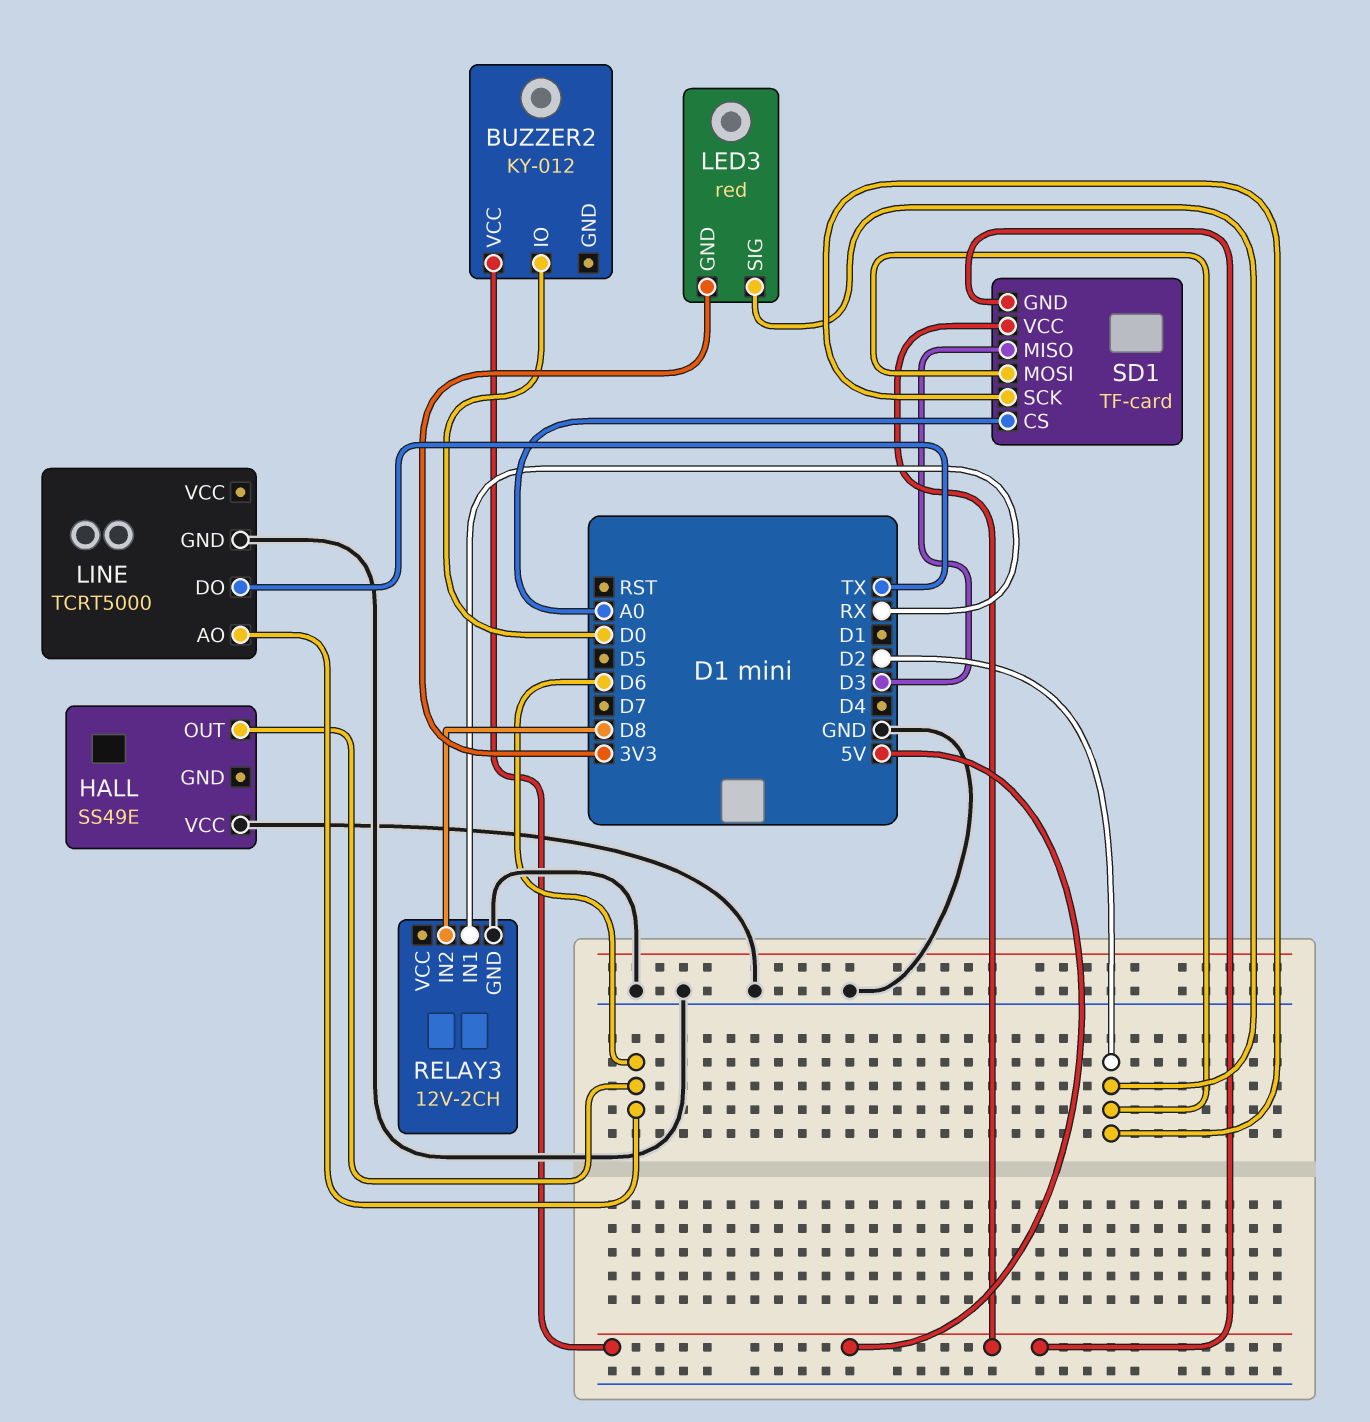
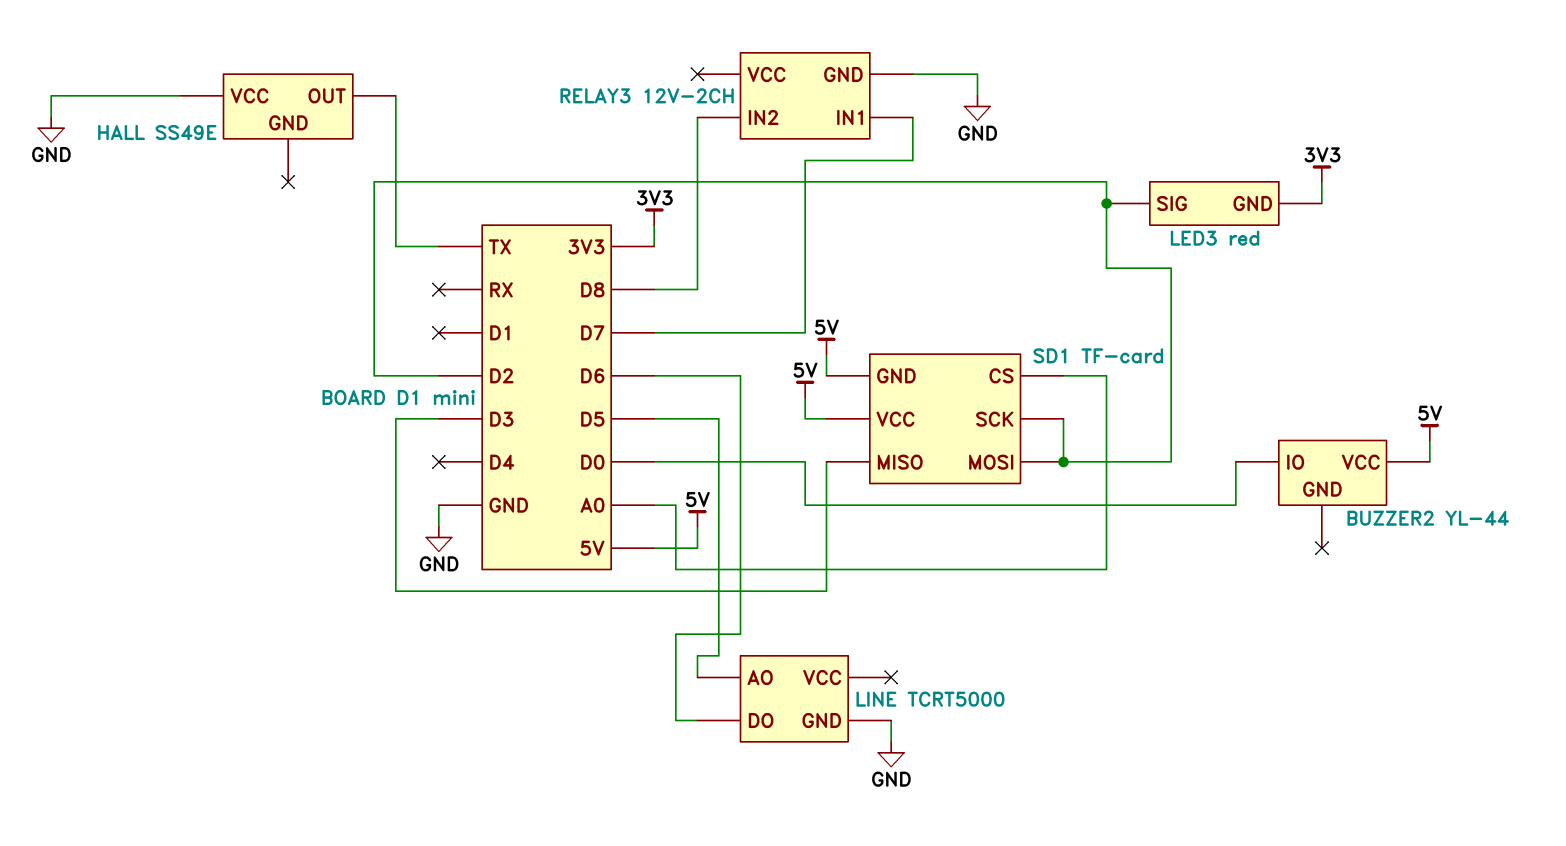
BUZZER2: KY-012 -> YL-44
HALL pin OUT: D6 -> TX
LINE pin AO: D6 -> D5
LINE pin DO: TX -> D6
RELAY3 pin IN1: RX -> D7

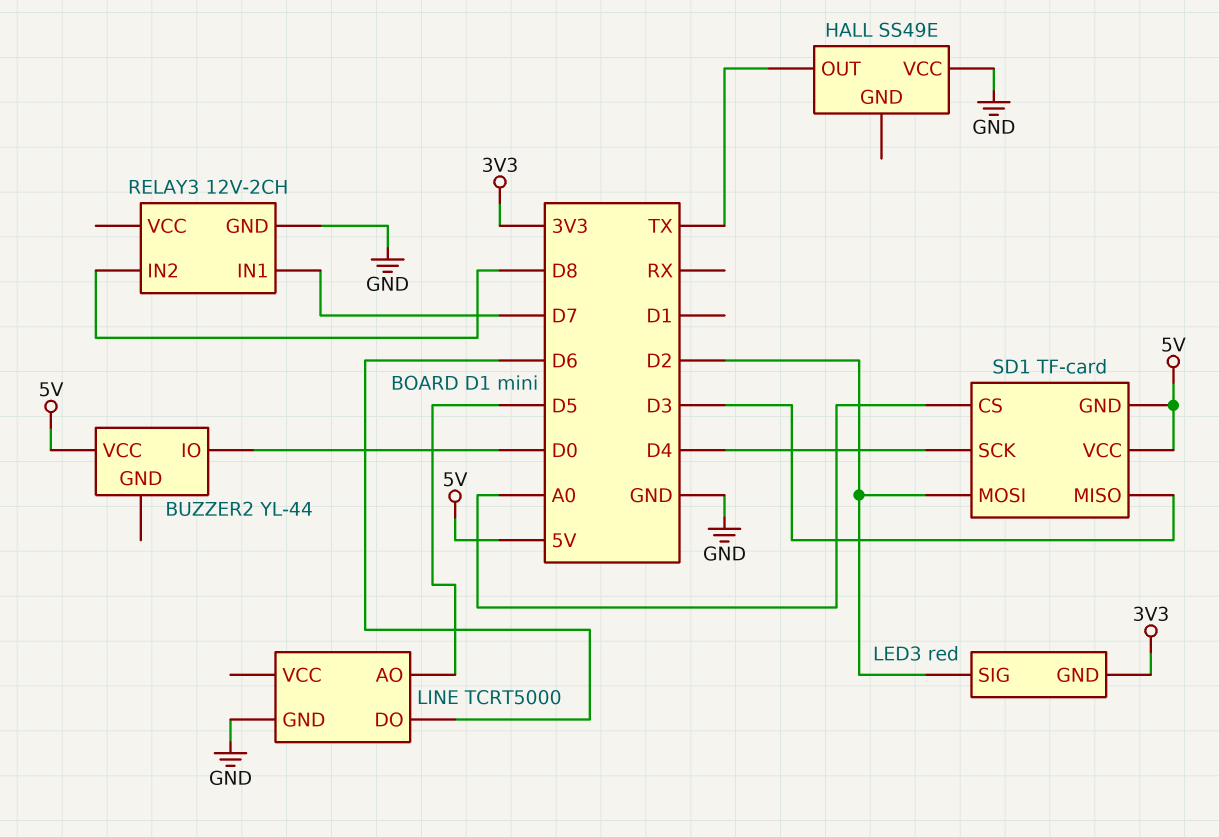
SD1 pin SCK: D2 -> D4

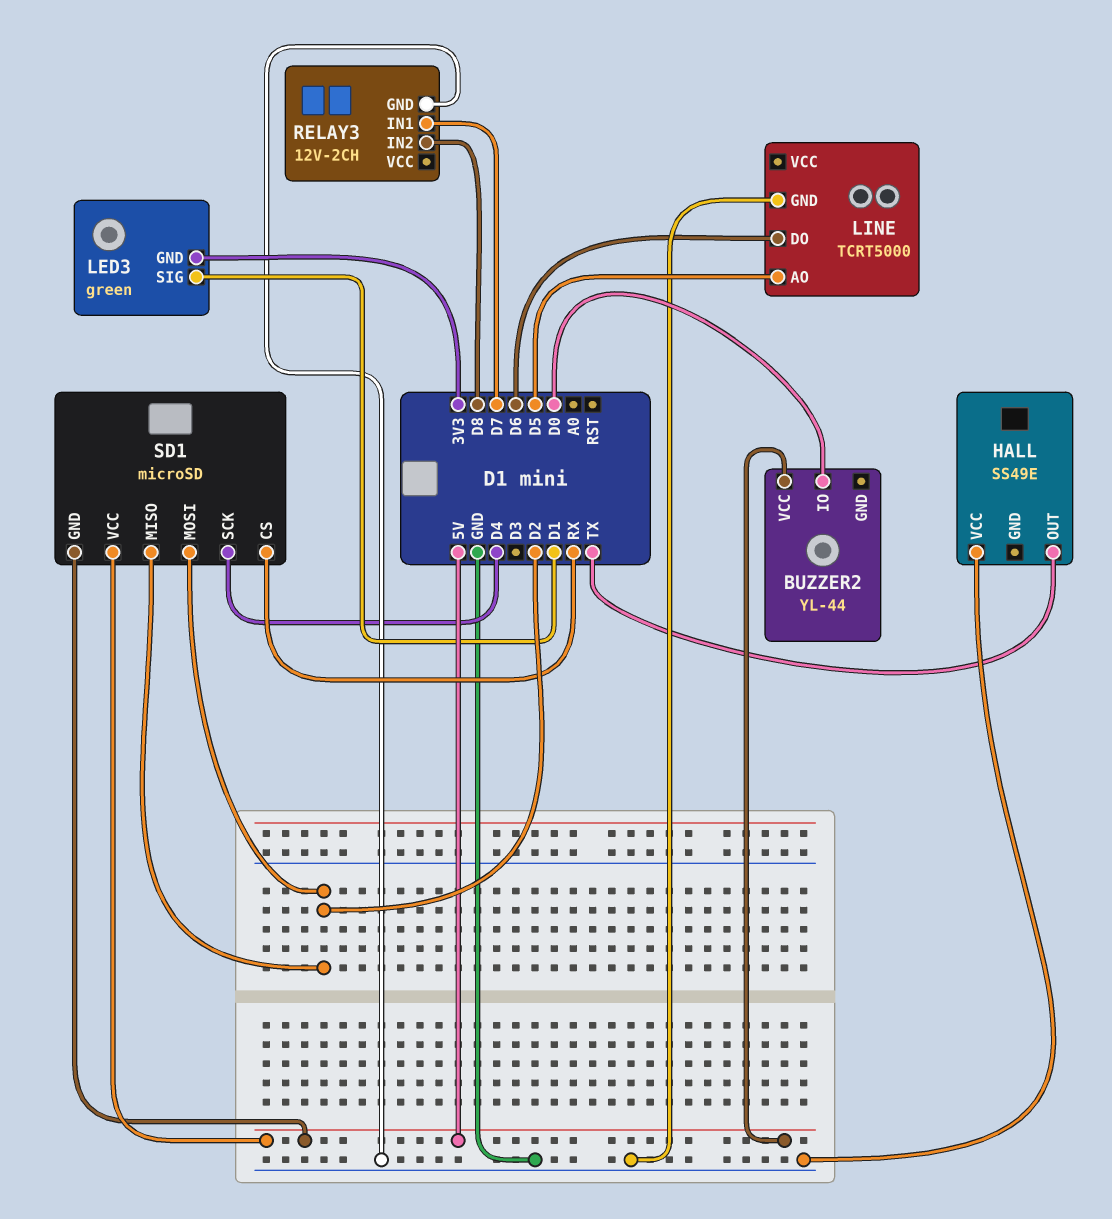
LED3: red -> green
LED3 pin SIG: D2 -> D1
SD1: TF-card -> microSD
SD1 pin CS: A0 -> RX
SD1 pin MISO: D3 -> D2

